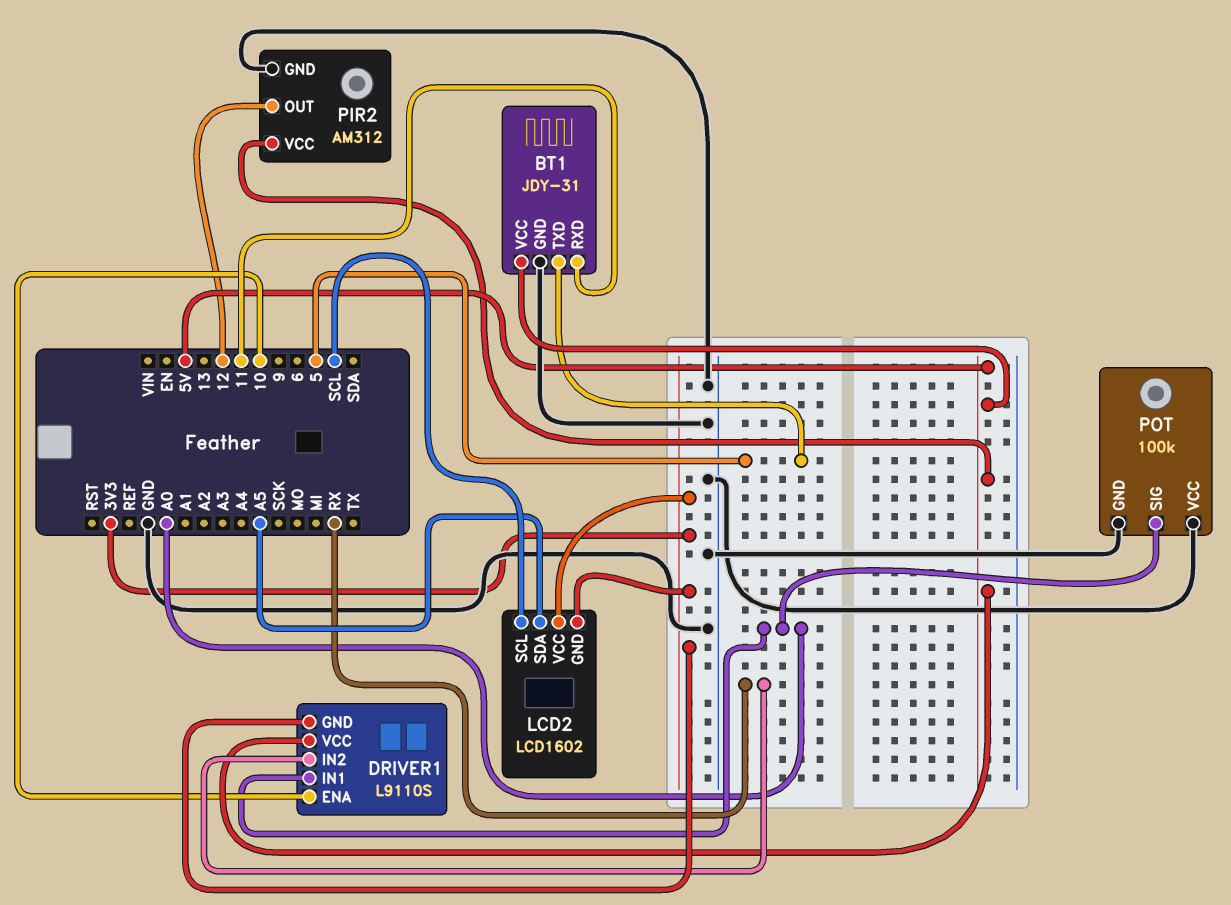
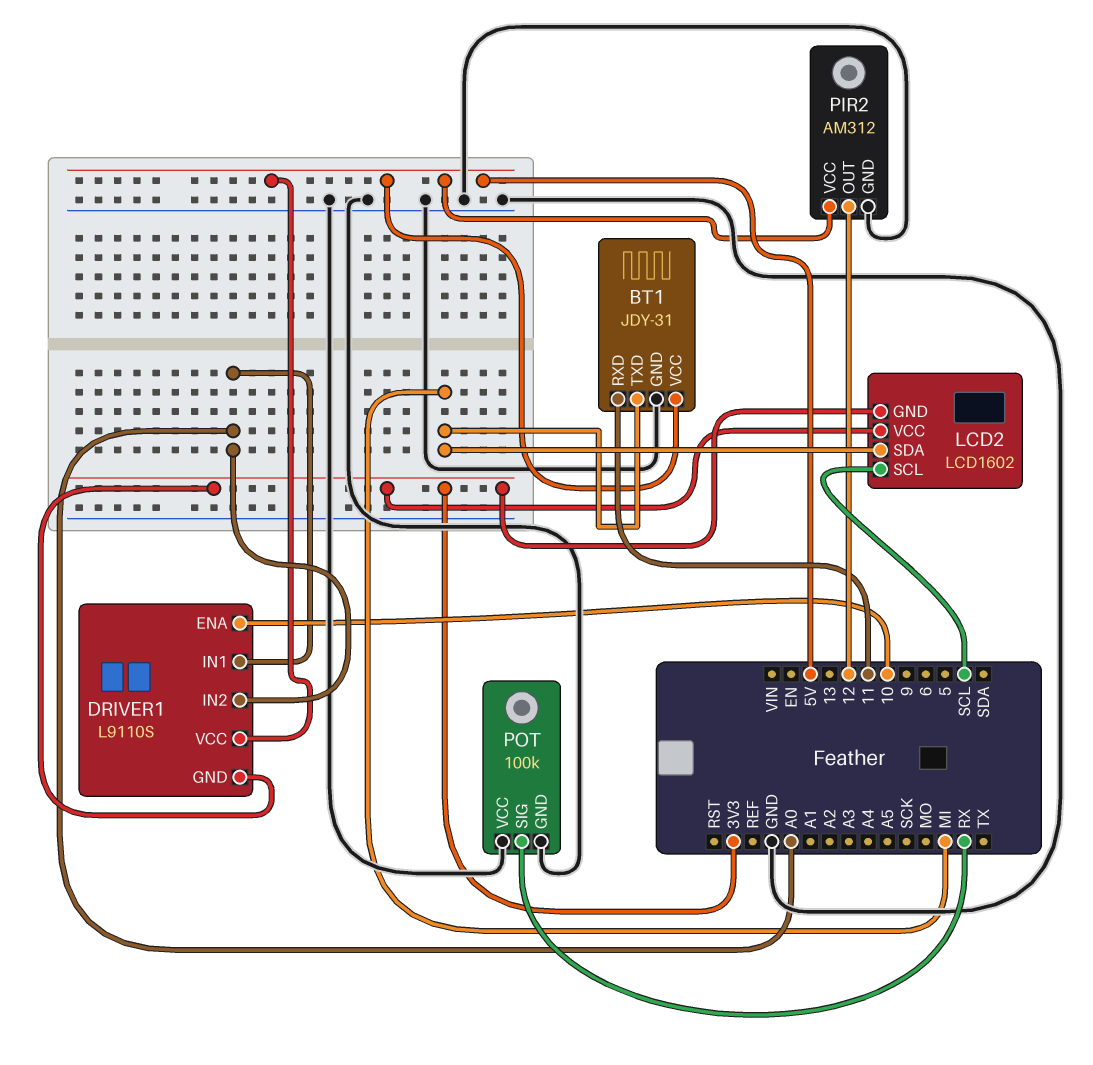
BT1 pin TXD: 5 -> MI
DRIVER1 pin IN2: RX -> A0
LCD2 pin SDA: A5 -> MI
POT pin SIG: A0 -> RX

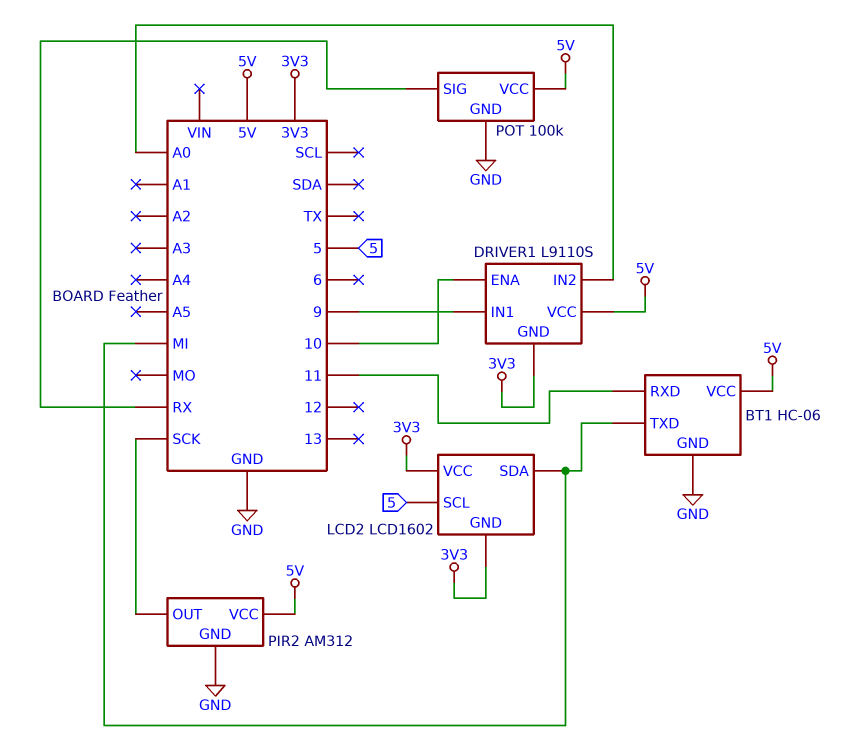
BT1: JDY-31 -> HC-06
DRIVER1 pin IN1: A0 -> 9
LCD2 pin SCL: SCL -> 5
PIR2 pin OUT: 12 -> SCK
POT pin VCC: GND -> 5V

